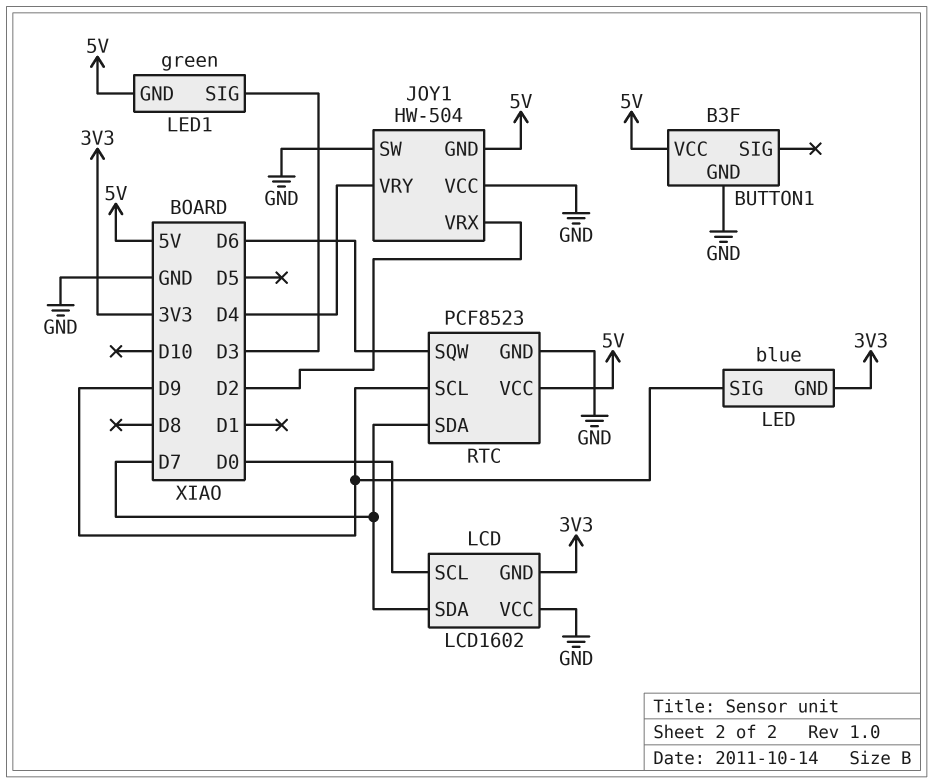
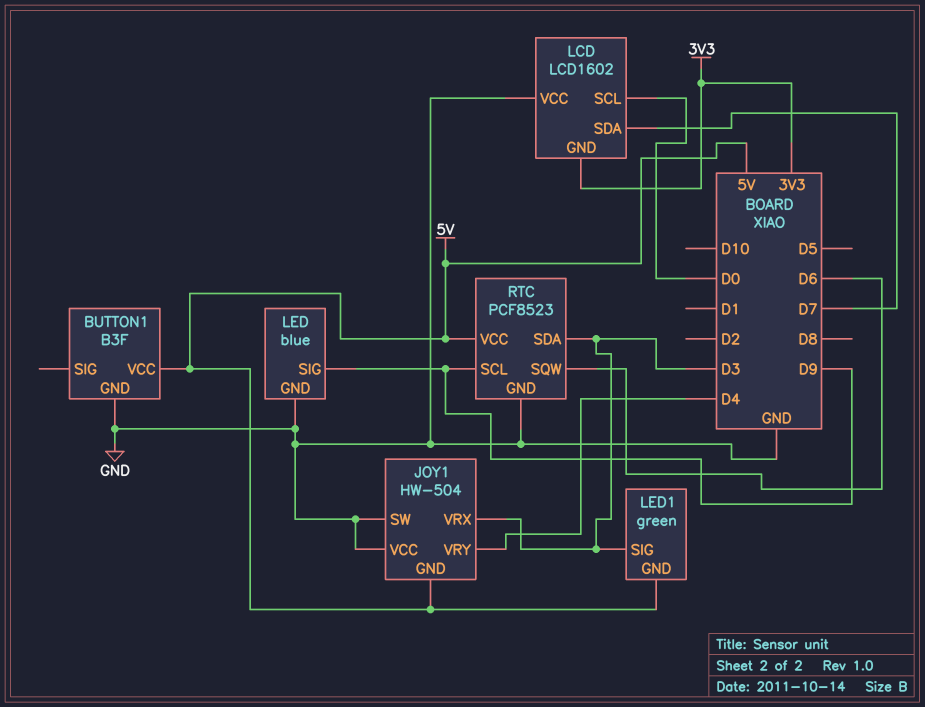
JOY1 pin VRX: D2 -> D3
LED pin GND: 3V3 -> GND
RTC pin SDA: D7 -> D3

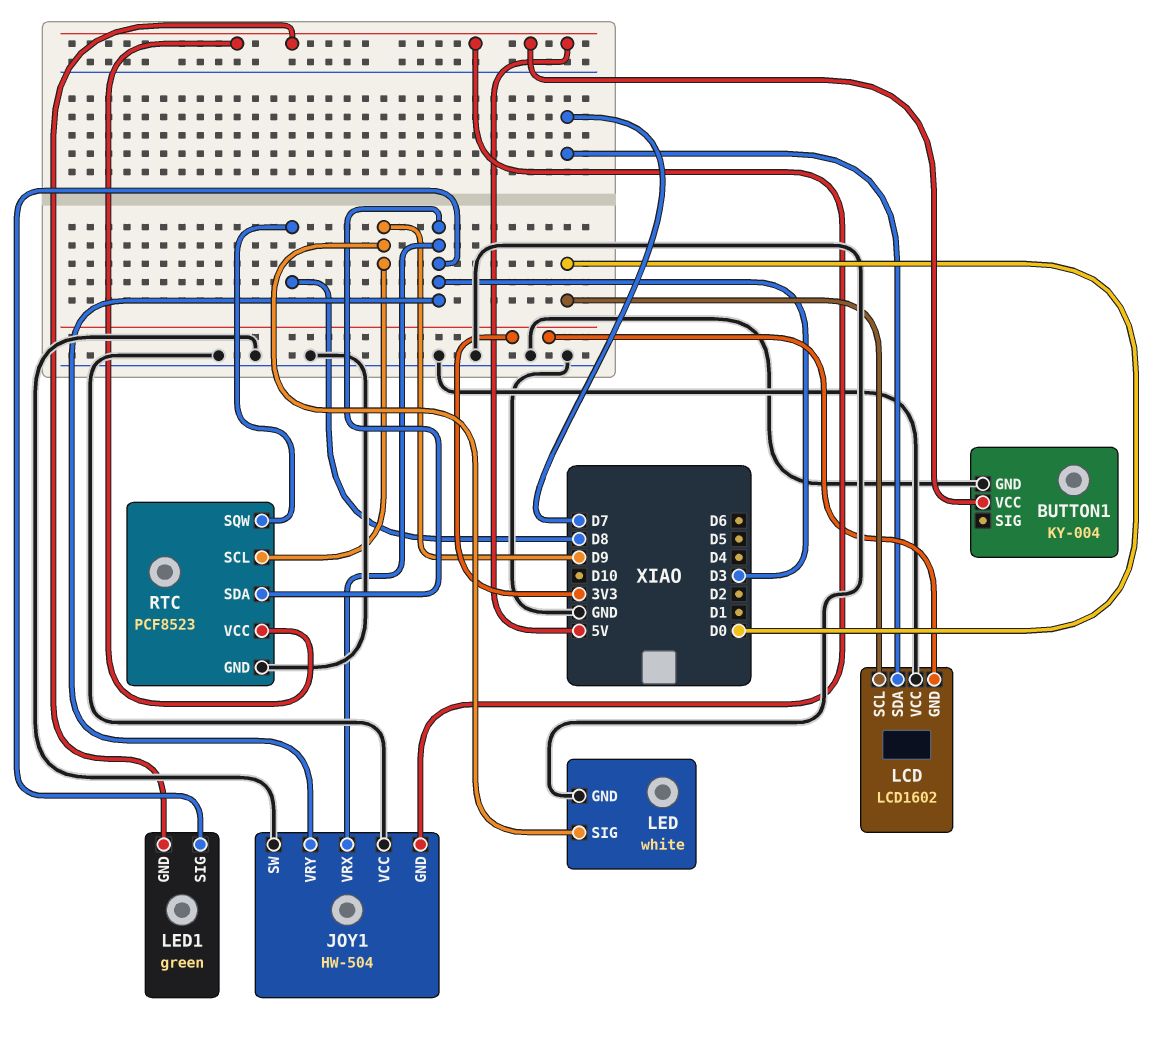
BUTTON1: B3F -> KY-004
JOY1 pin VRY: D4 -> D3
LED: blue -> white
RTC pin SQW: D6 -> D8

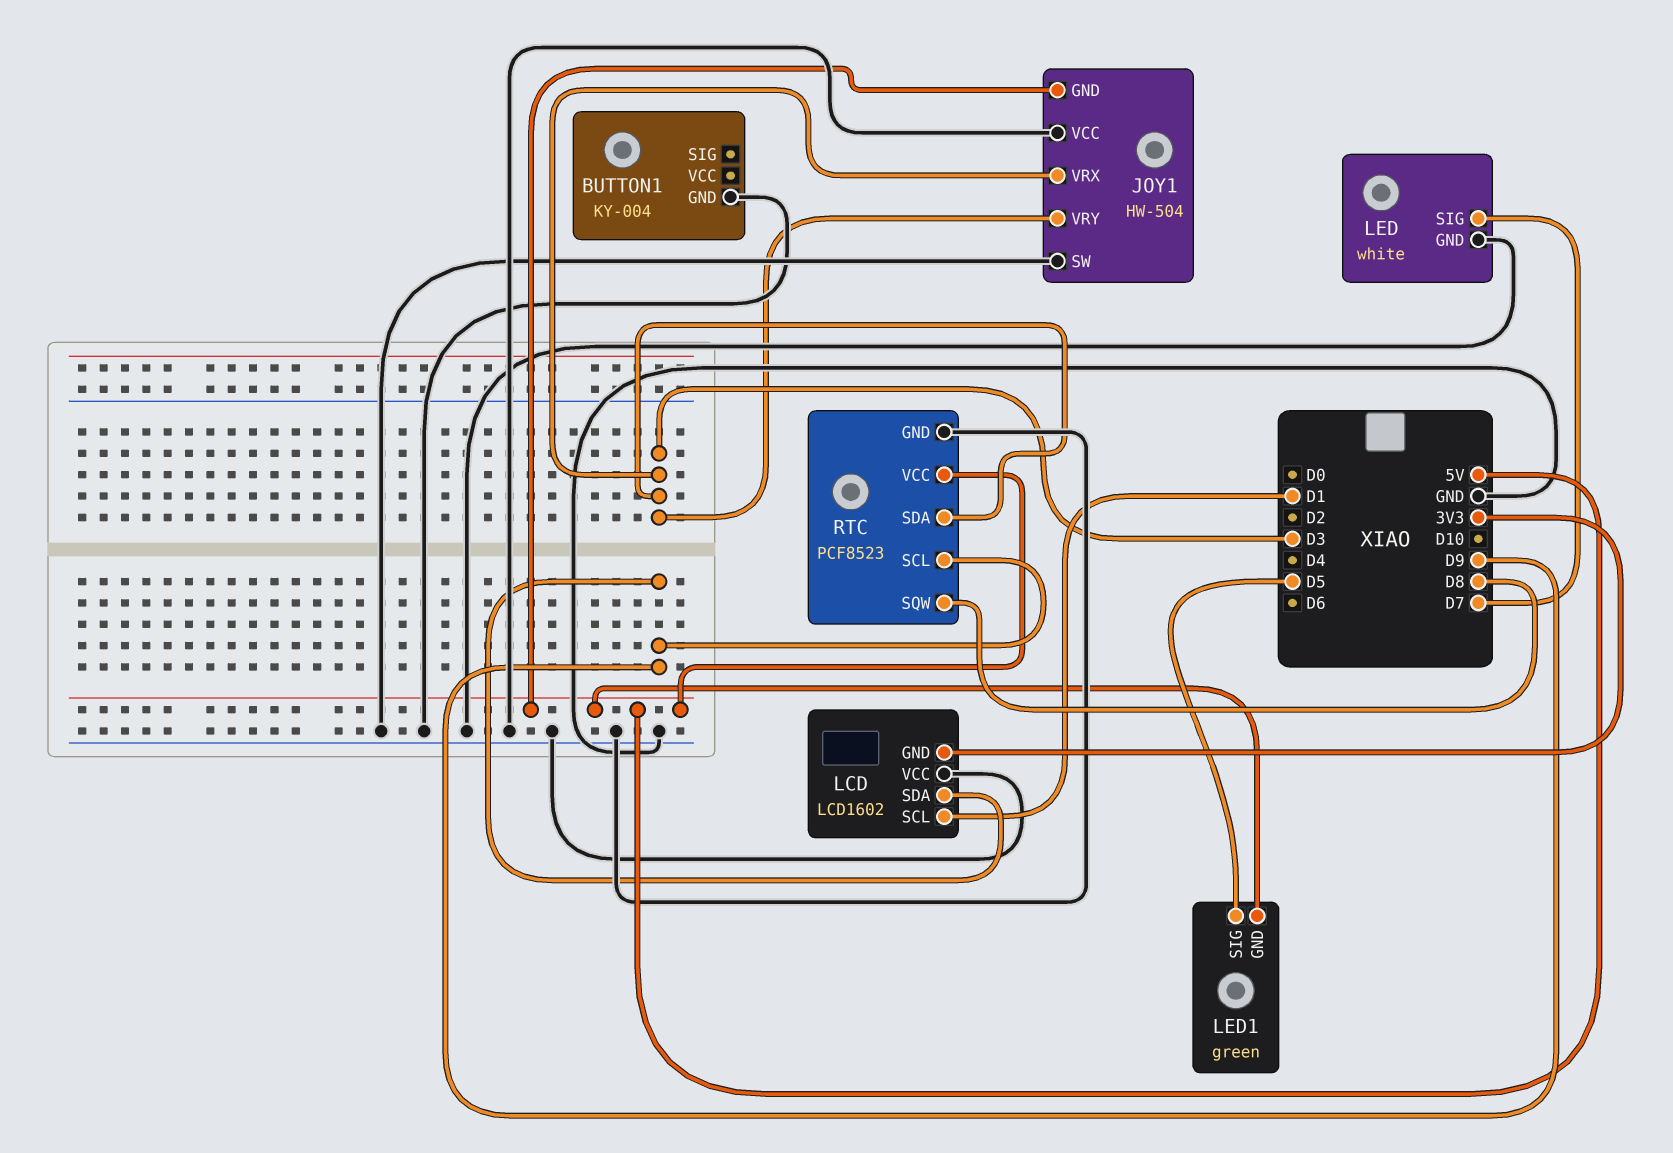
BUTTON1 pin VCC: 5V -> none
LCD pin SCL: D0 -> D1
LCD pin SDA: D7 -> D9
LED pin SIG: D9 -> D7
LED1 pin SIG: D3 -> D5

